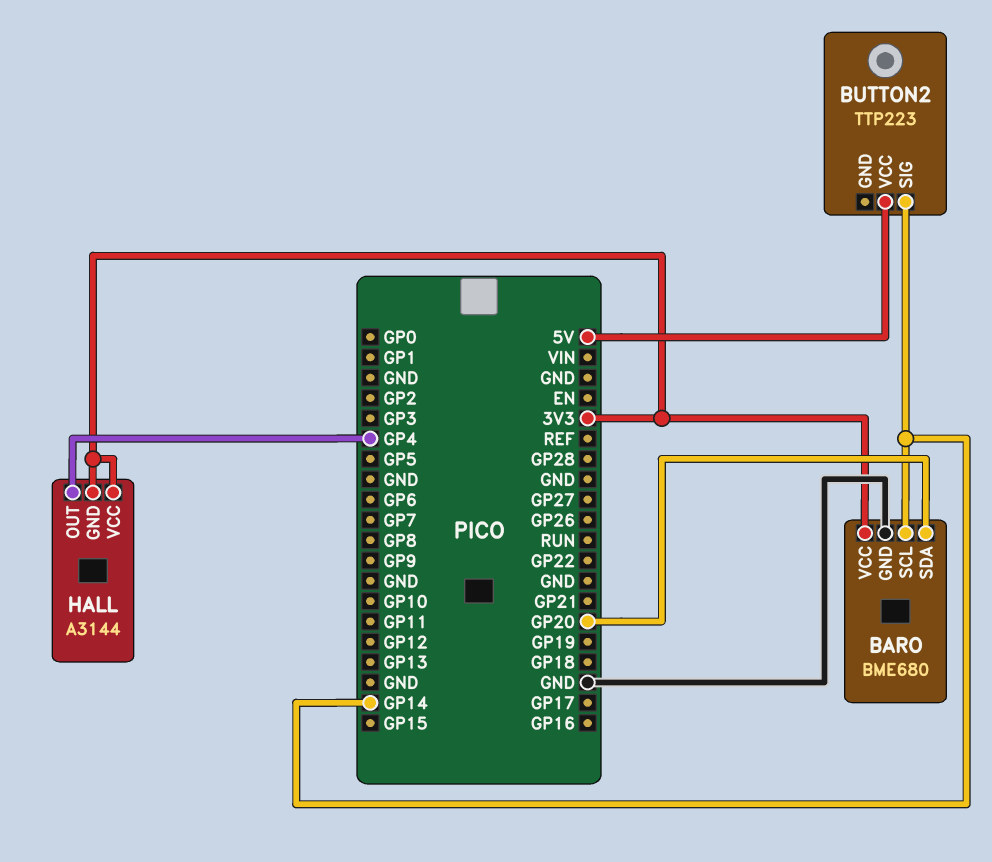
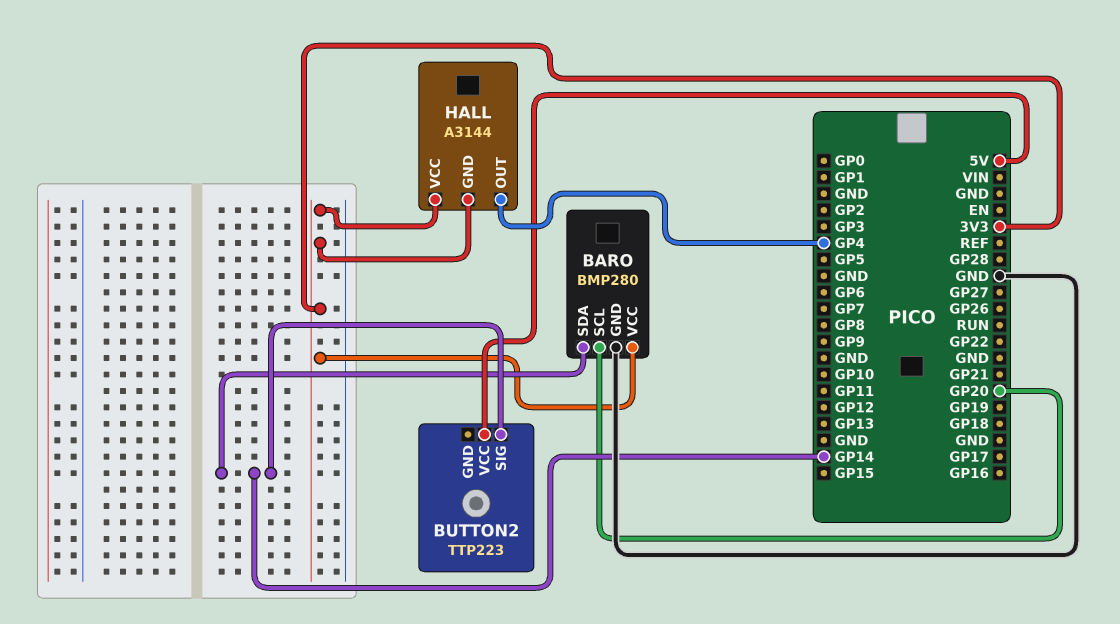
BARO: BME680 -> BMP280
BARO pin SCL: GP14 -> GP20
BARO pin SDA: GP20 -> GP14

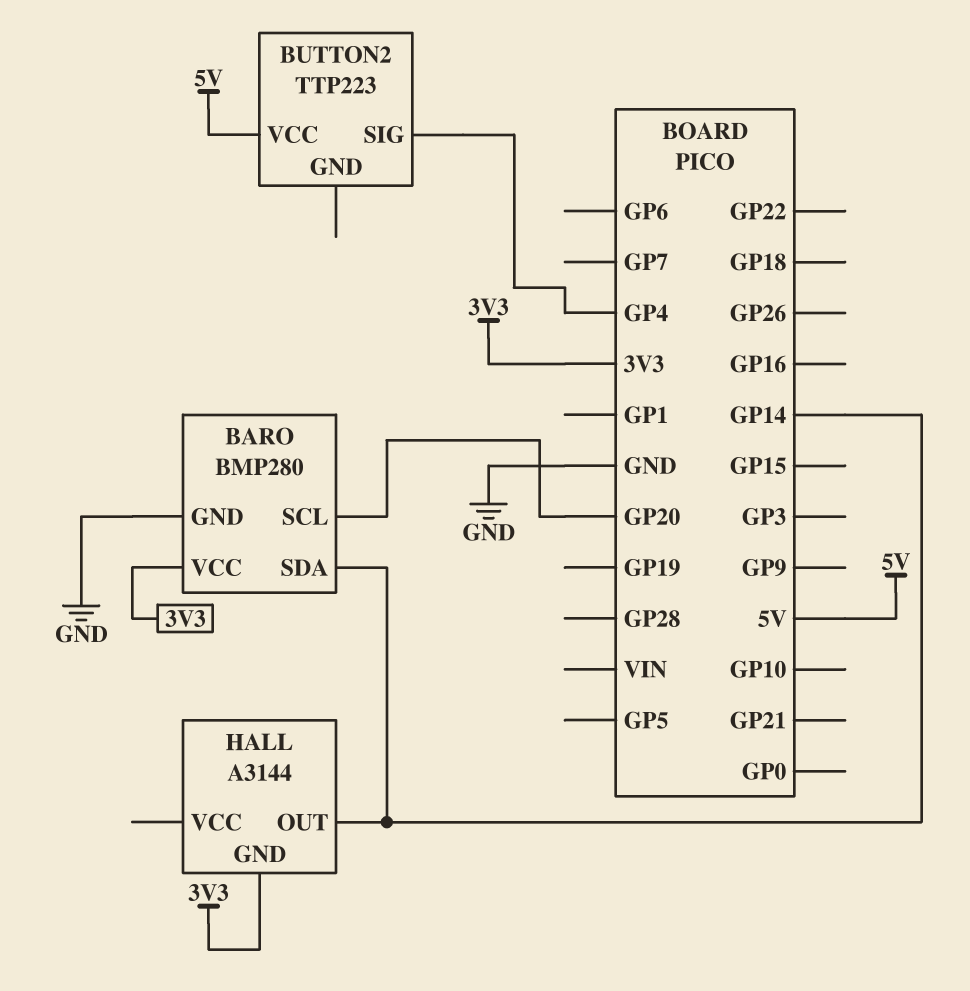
BUTTON2 pin SIG: GP14 -> GP4
HALL pin OUT: GP4 -> GP14
HALL pin VCC: 3V3 -> none

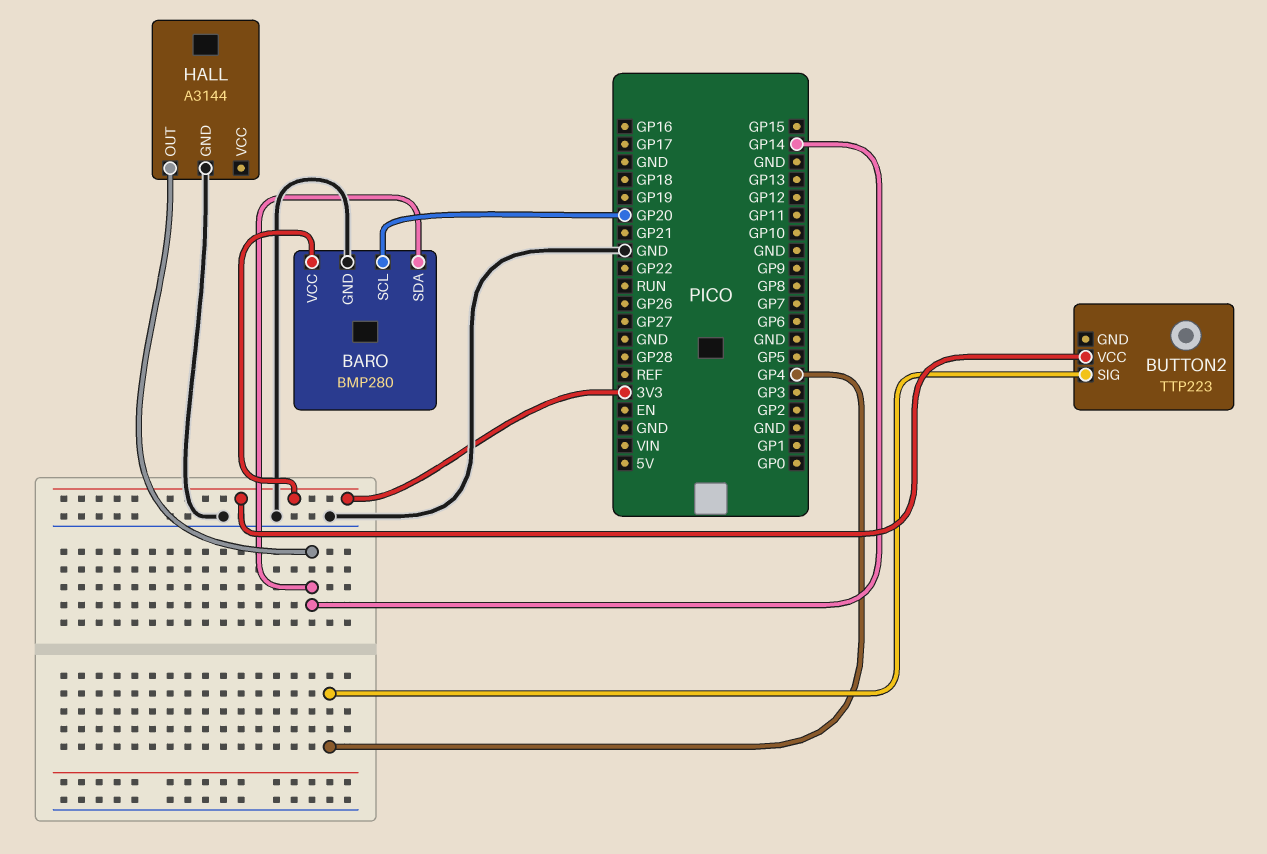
BUTTON2 pin VCC: 5V -> 3V3
HALL pin GND: 3V3 -> GND

